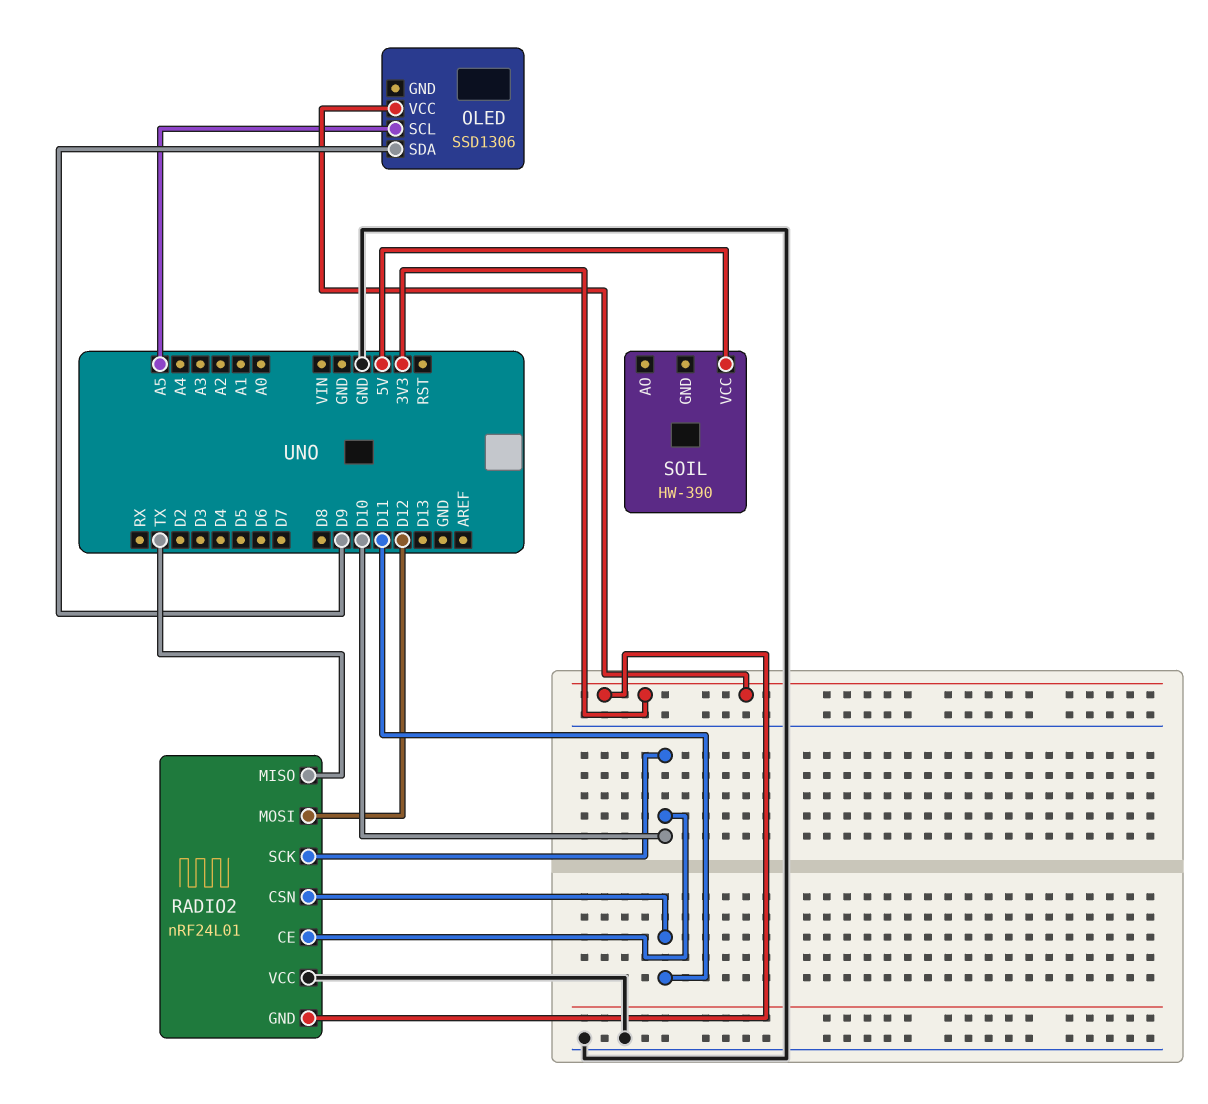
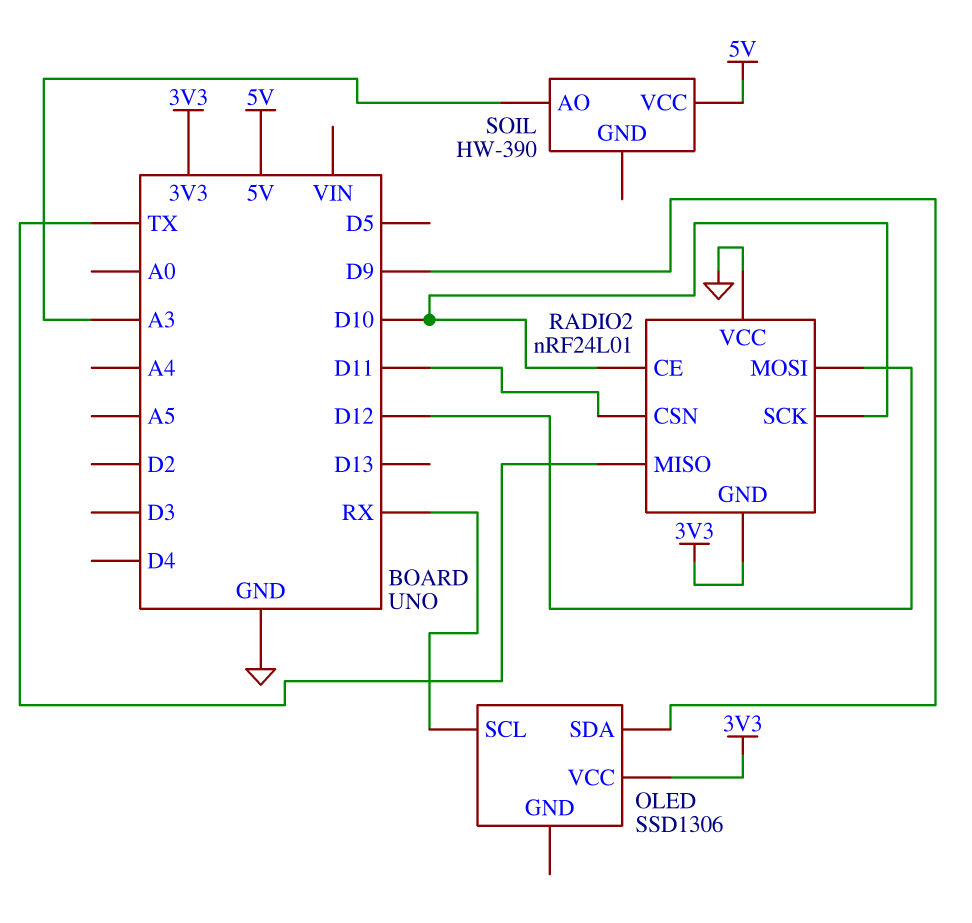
OLED pin SCL: A5 -> RX
SOIL pin AO: none -> A3

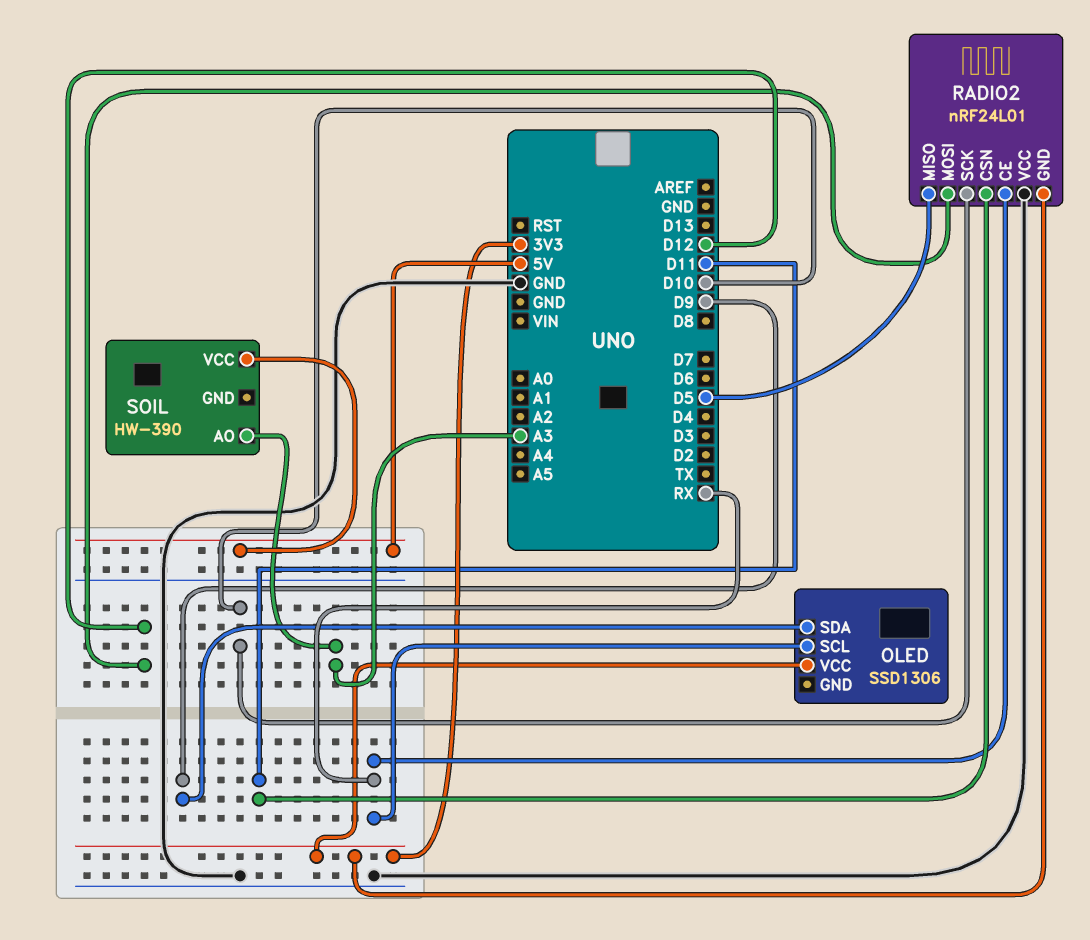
RADIO2 pin CE: D10 -> RX
RADIO2 pin MISO: TX -> D5

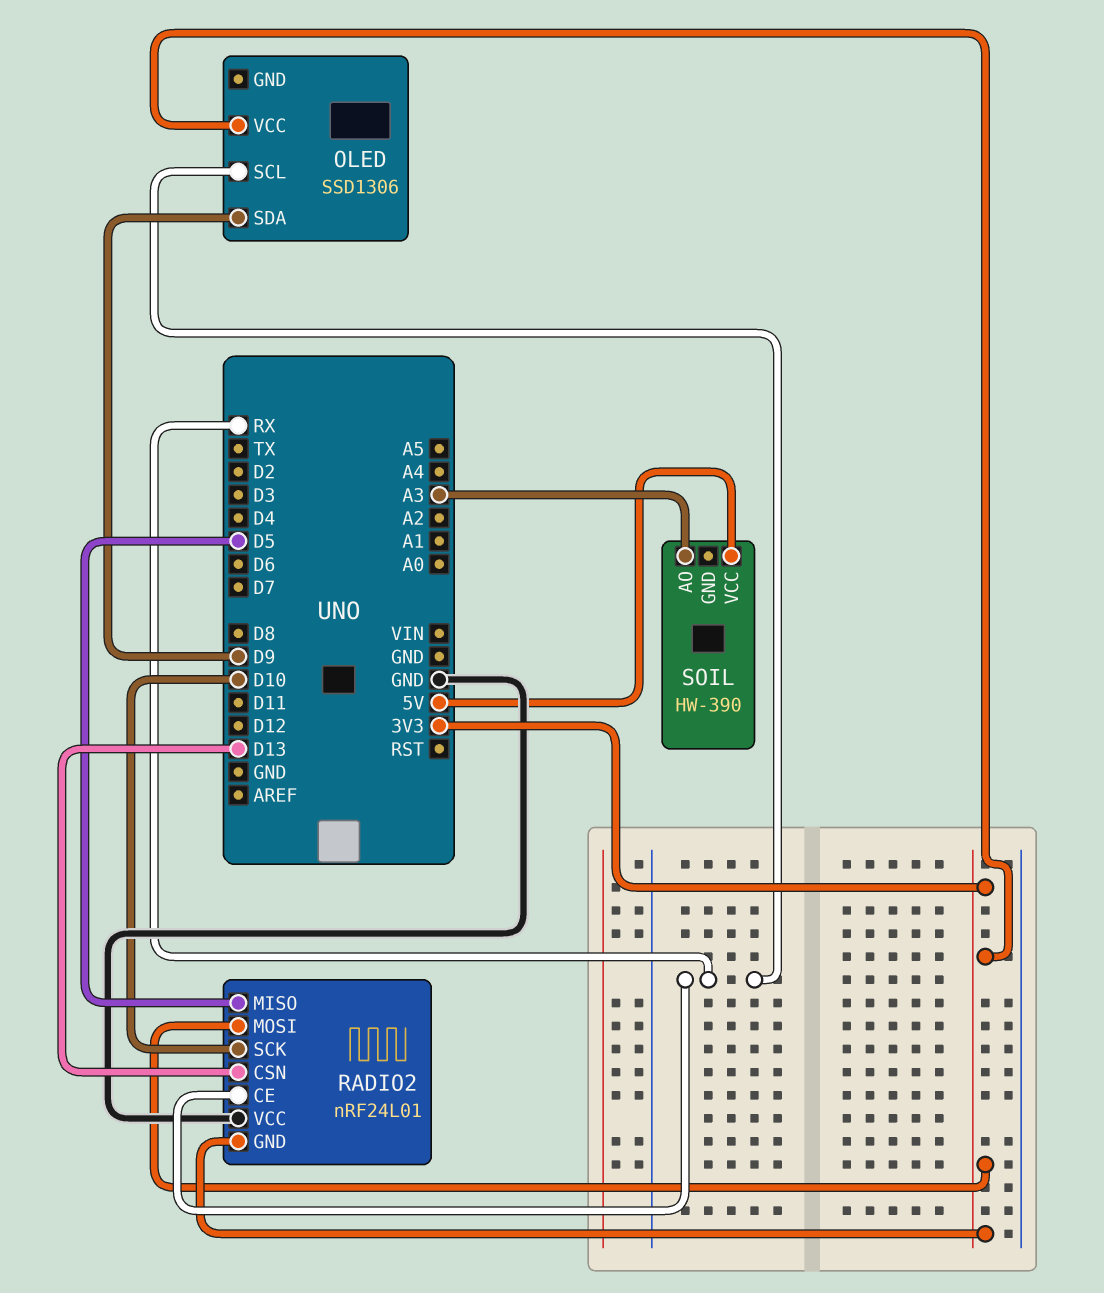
RADIO2 pin CSN: D11 -> D13
RADIO2 pin MOSI: D12 -> 3V3

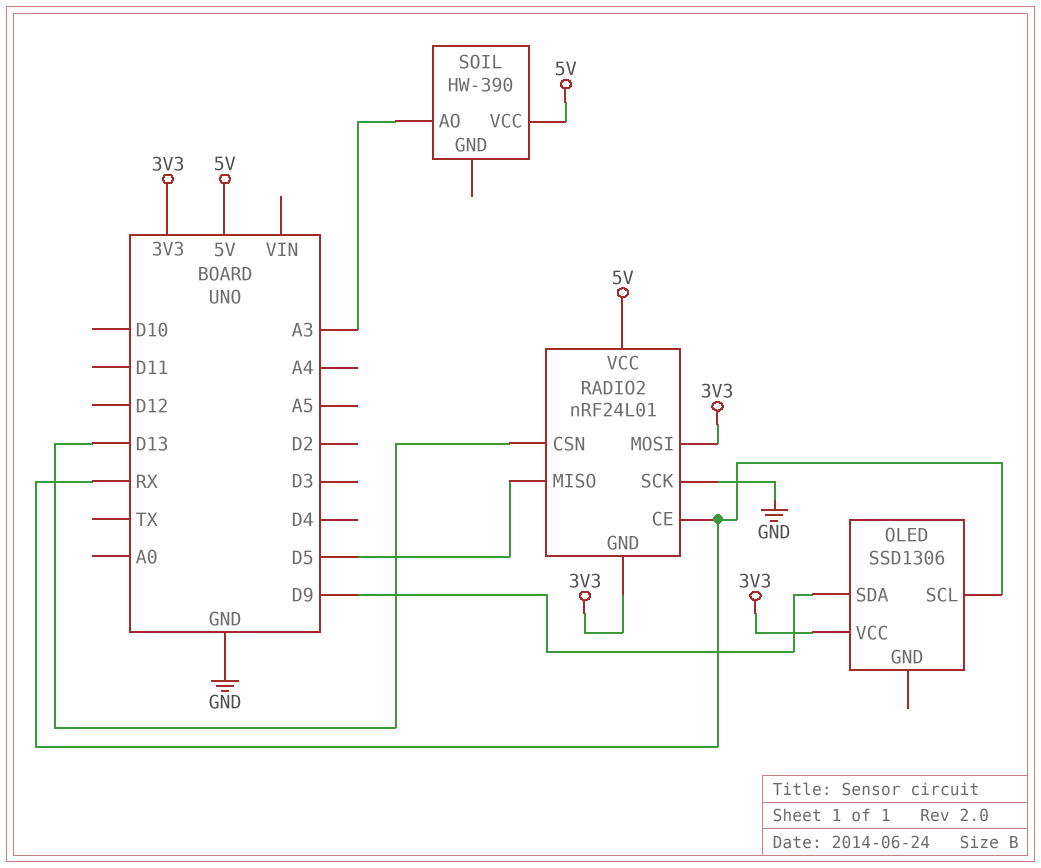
RADIO2 pin SCK: D10 -> GND
RADIO2 pin VCC: GND -> 5V

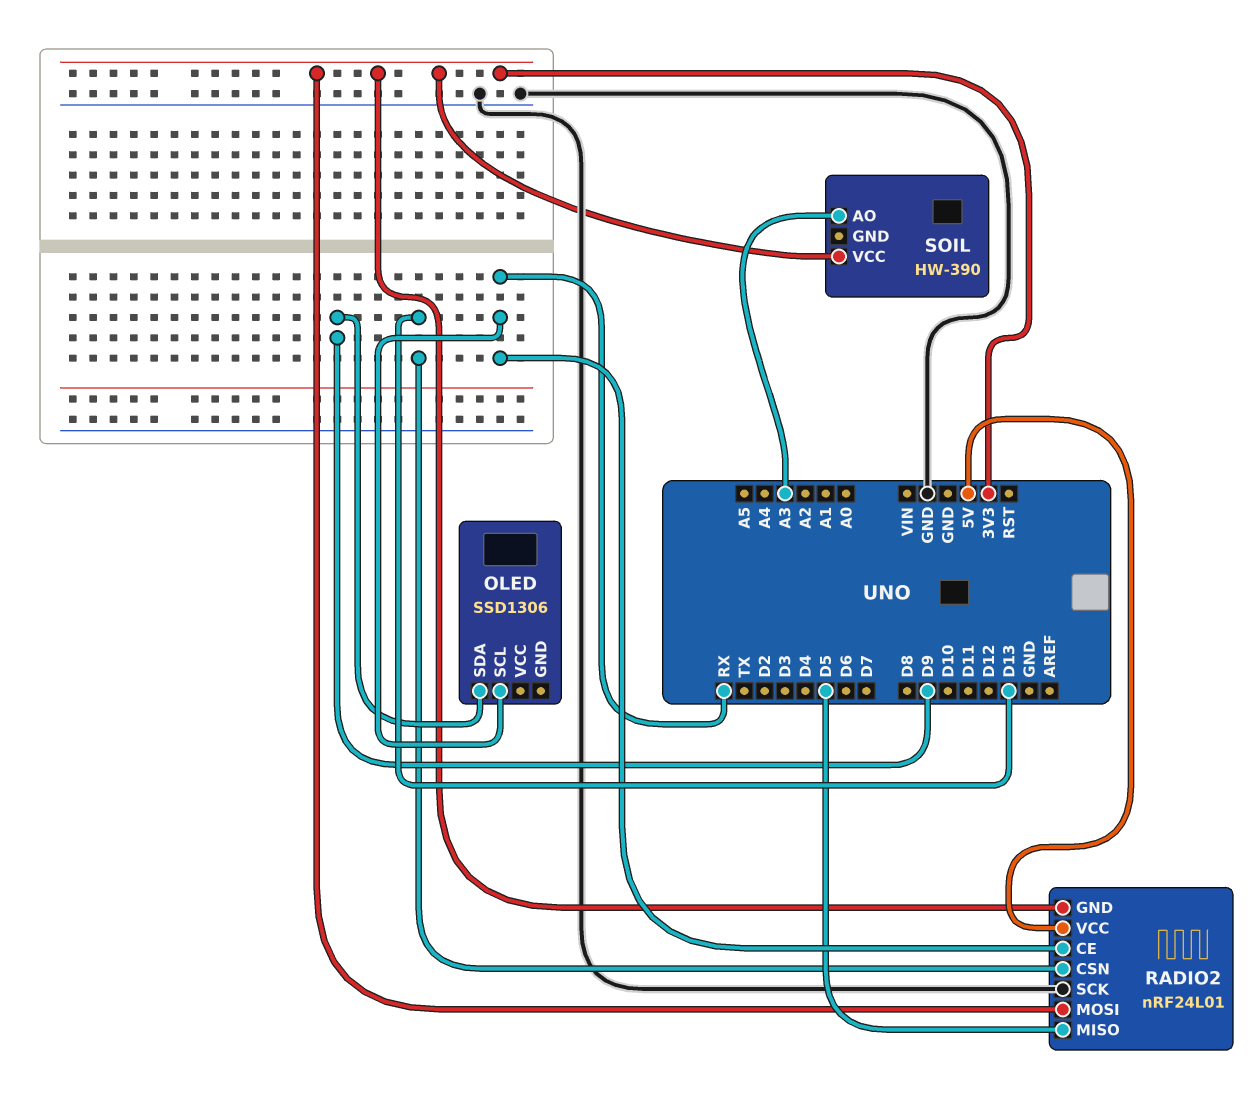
OLED pin VCC: 3V3 -> none
SOIL pin VCC: 5V -> 3V3

